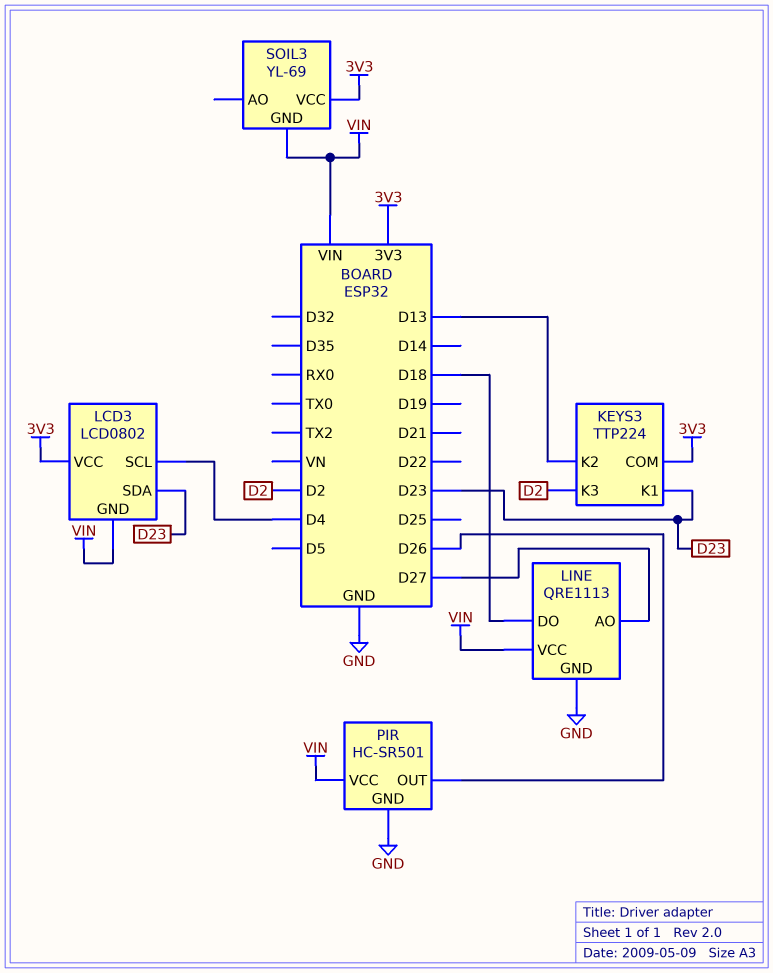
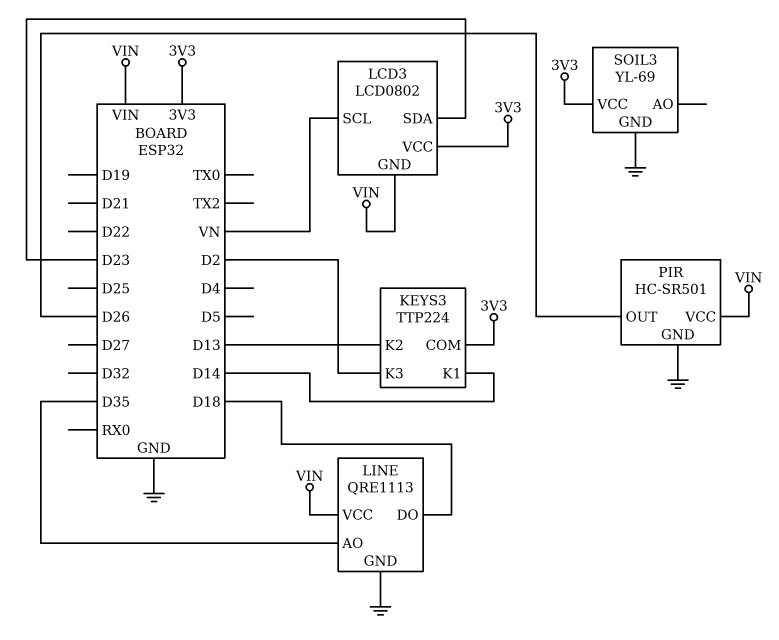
KEYS3 pin K1: D23 -> D14
LCD3 pin SCL: D4 -> VN
LINE pin AO: D27 -> D35
SOIL3 pin GND: VIN -> GND

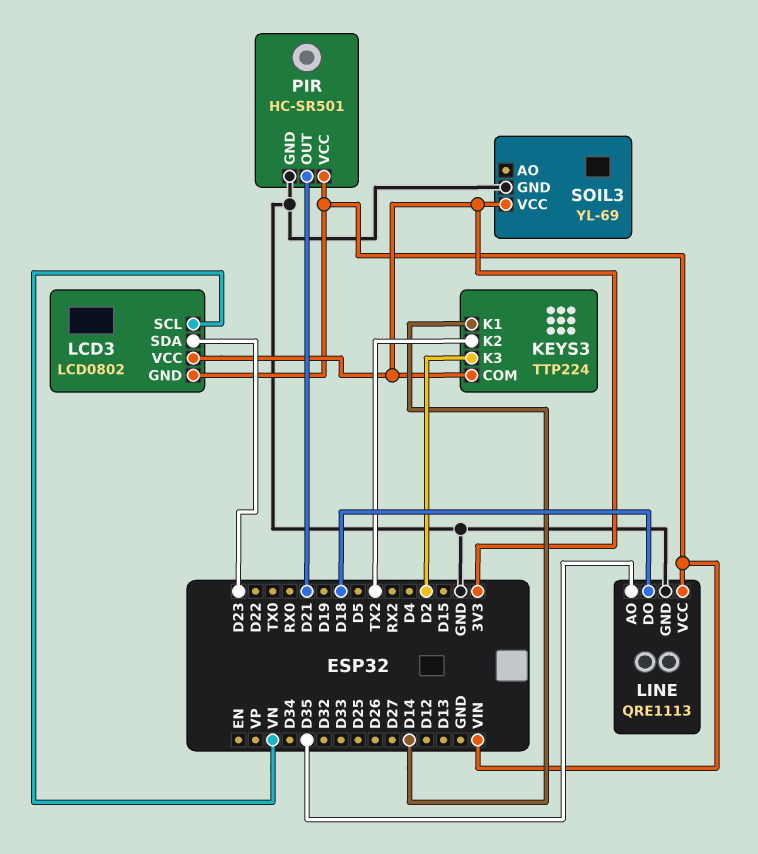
KEYS3 pin K2: D13 -> TX2
PIR pin OUT: D26 -> D21

